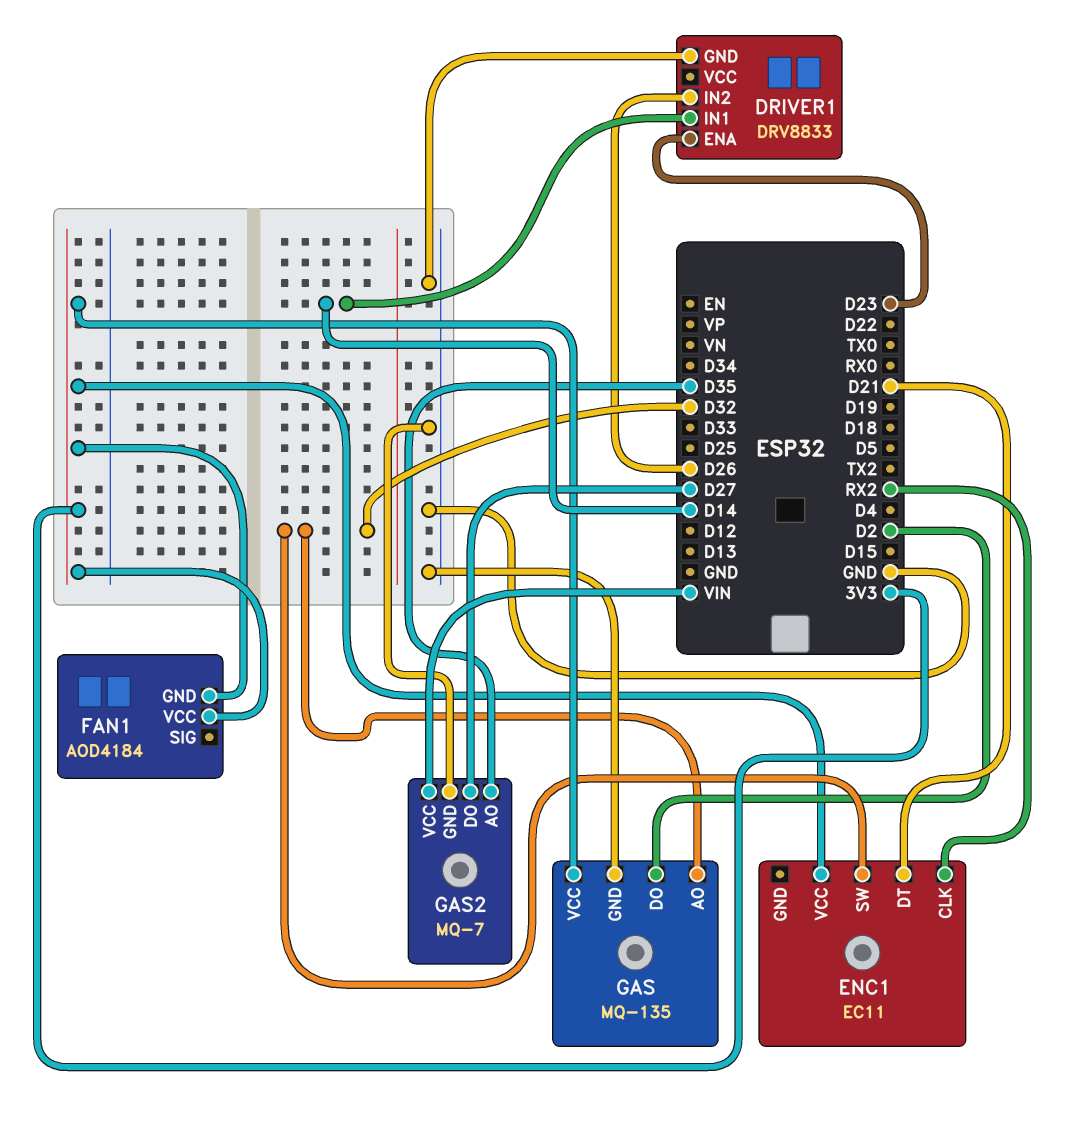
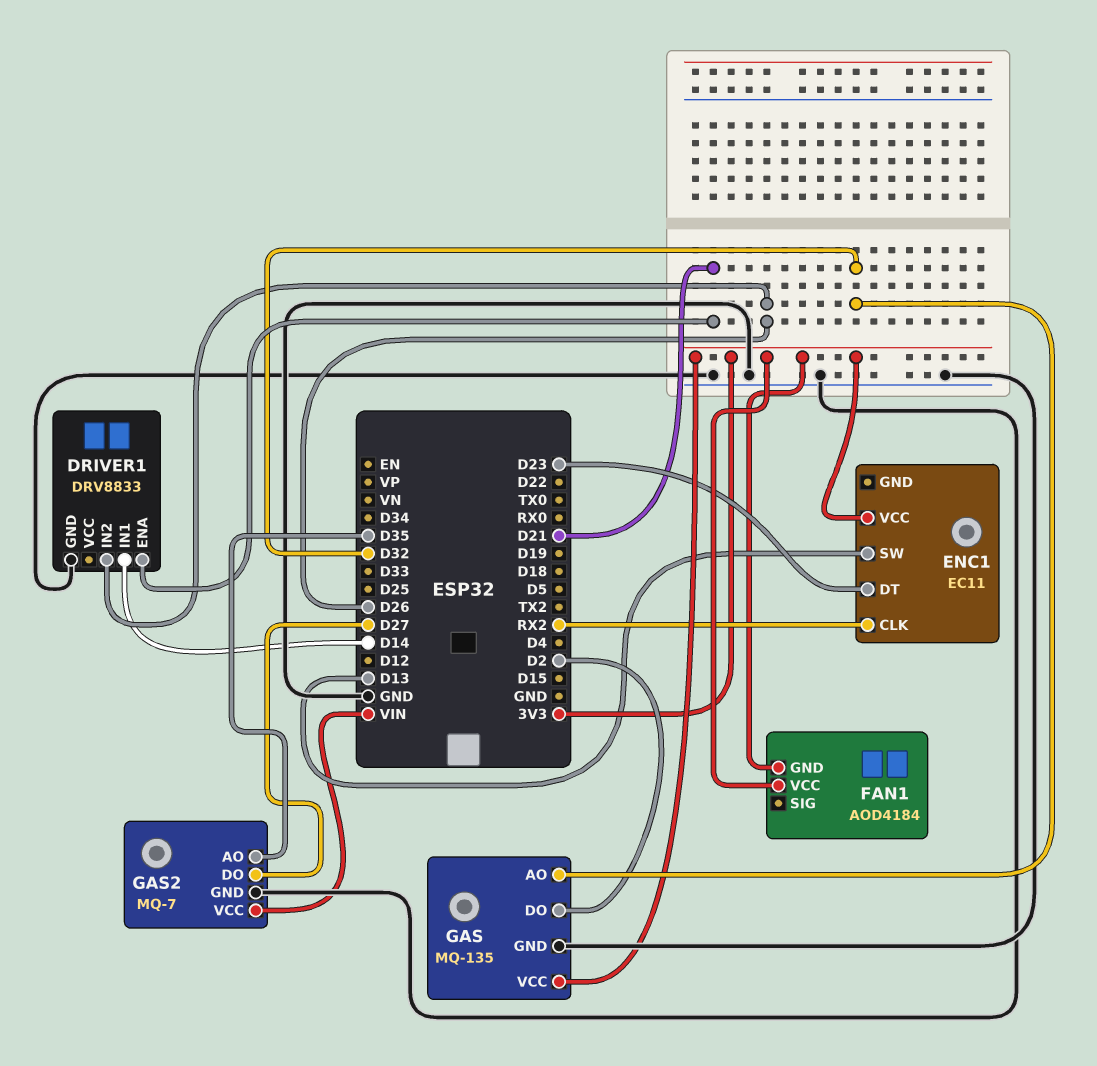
DRIVER1 pin ENA: D23 -> D21
ENC1 pin DT: D21 -> D23
ENC1 pin SW: D32 -> D13

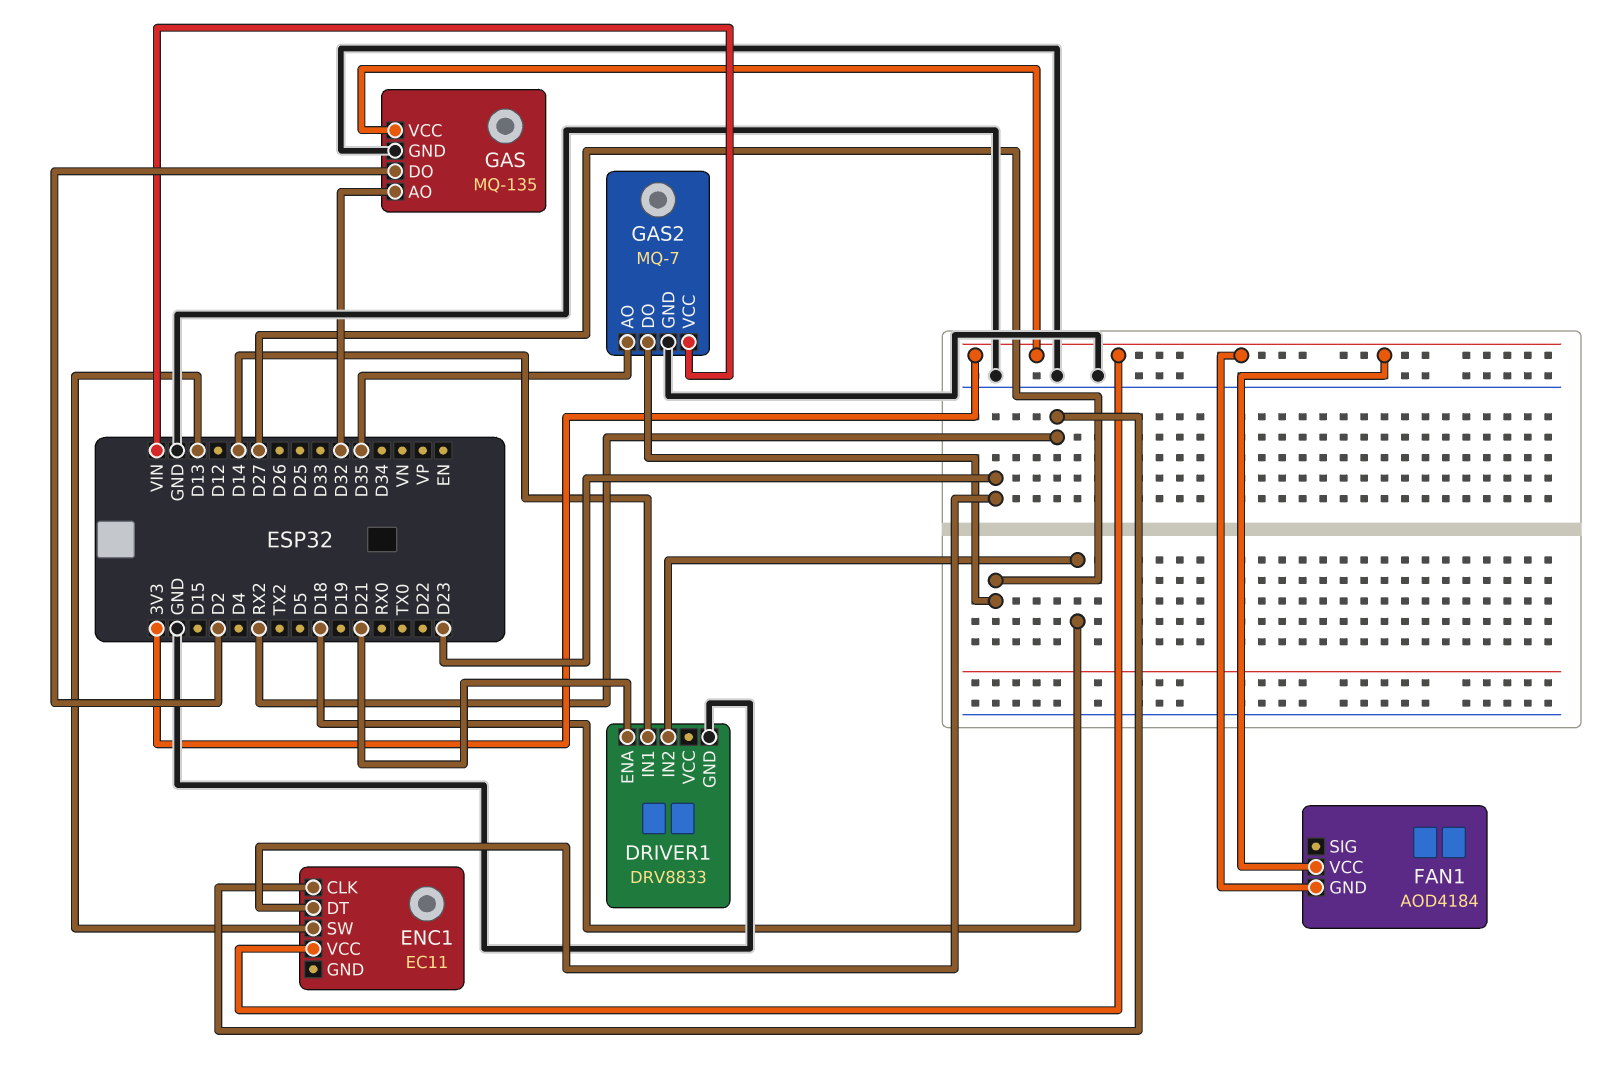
DRIVER1 pin IN2: D26 -> D18

